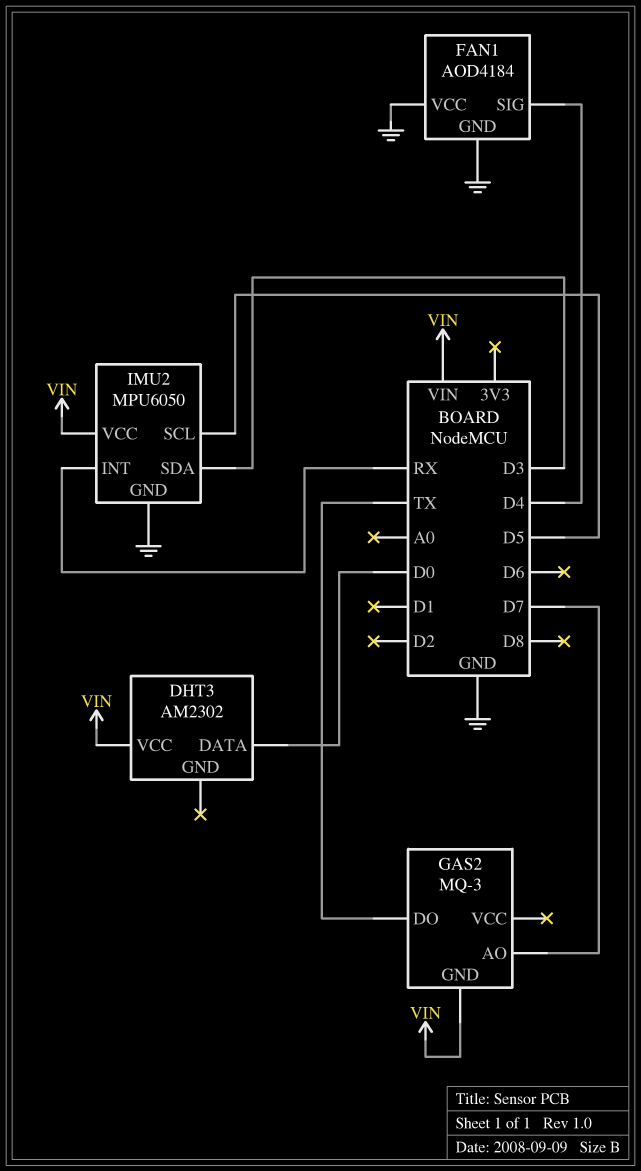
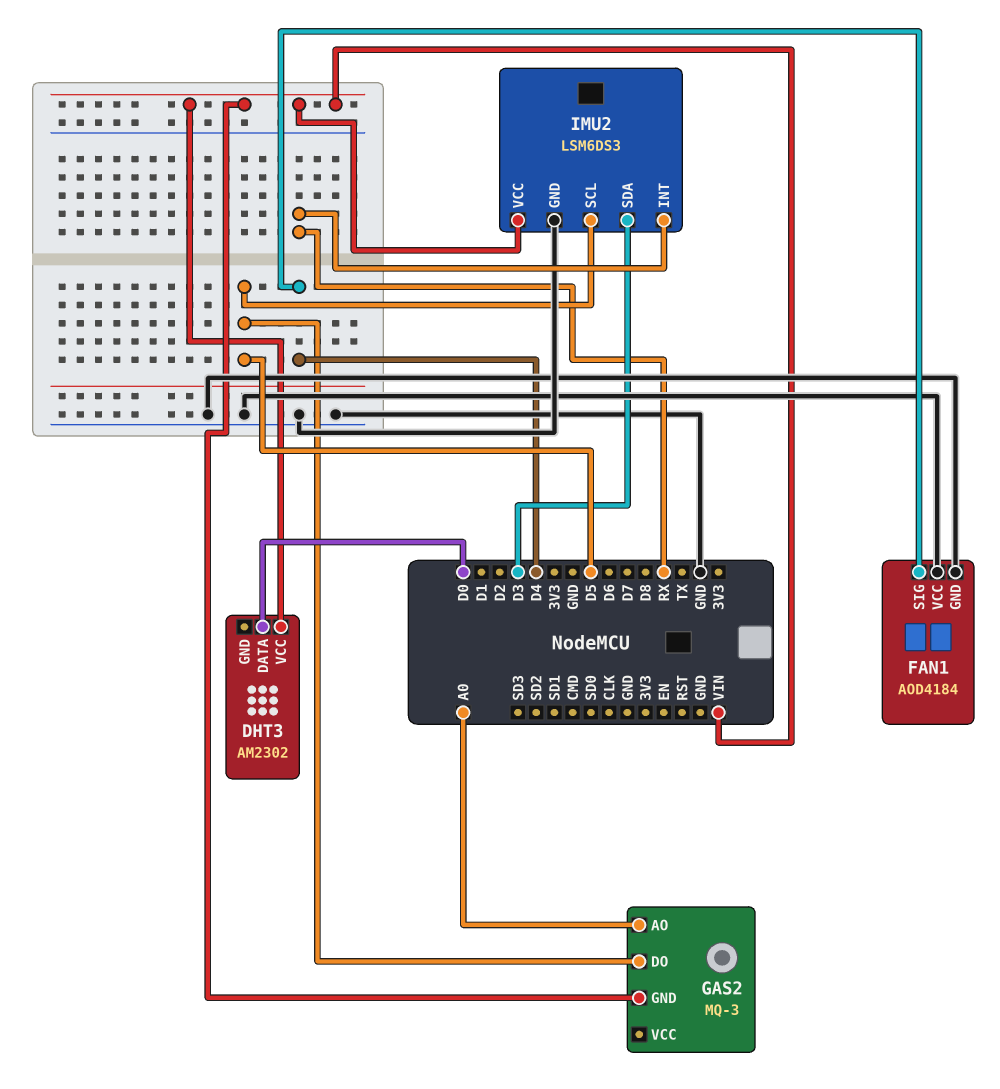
GAS2 pin AO: D7 -> A0
GAS2 pin DO: TX -> D5
IMU2: MPU6050 -> LSM6DS3

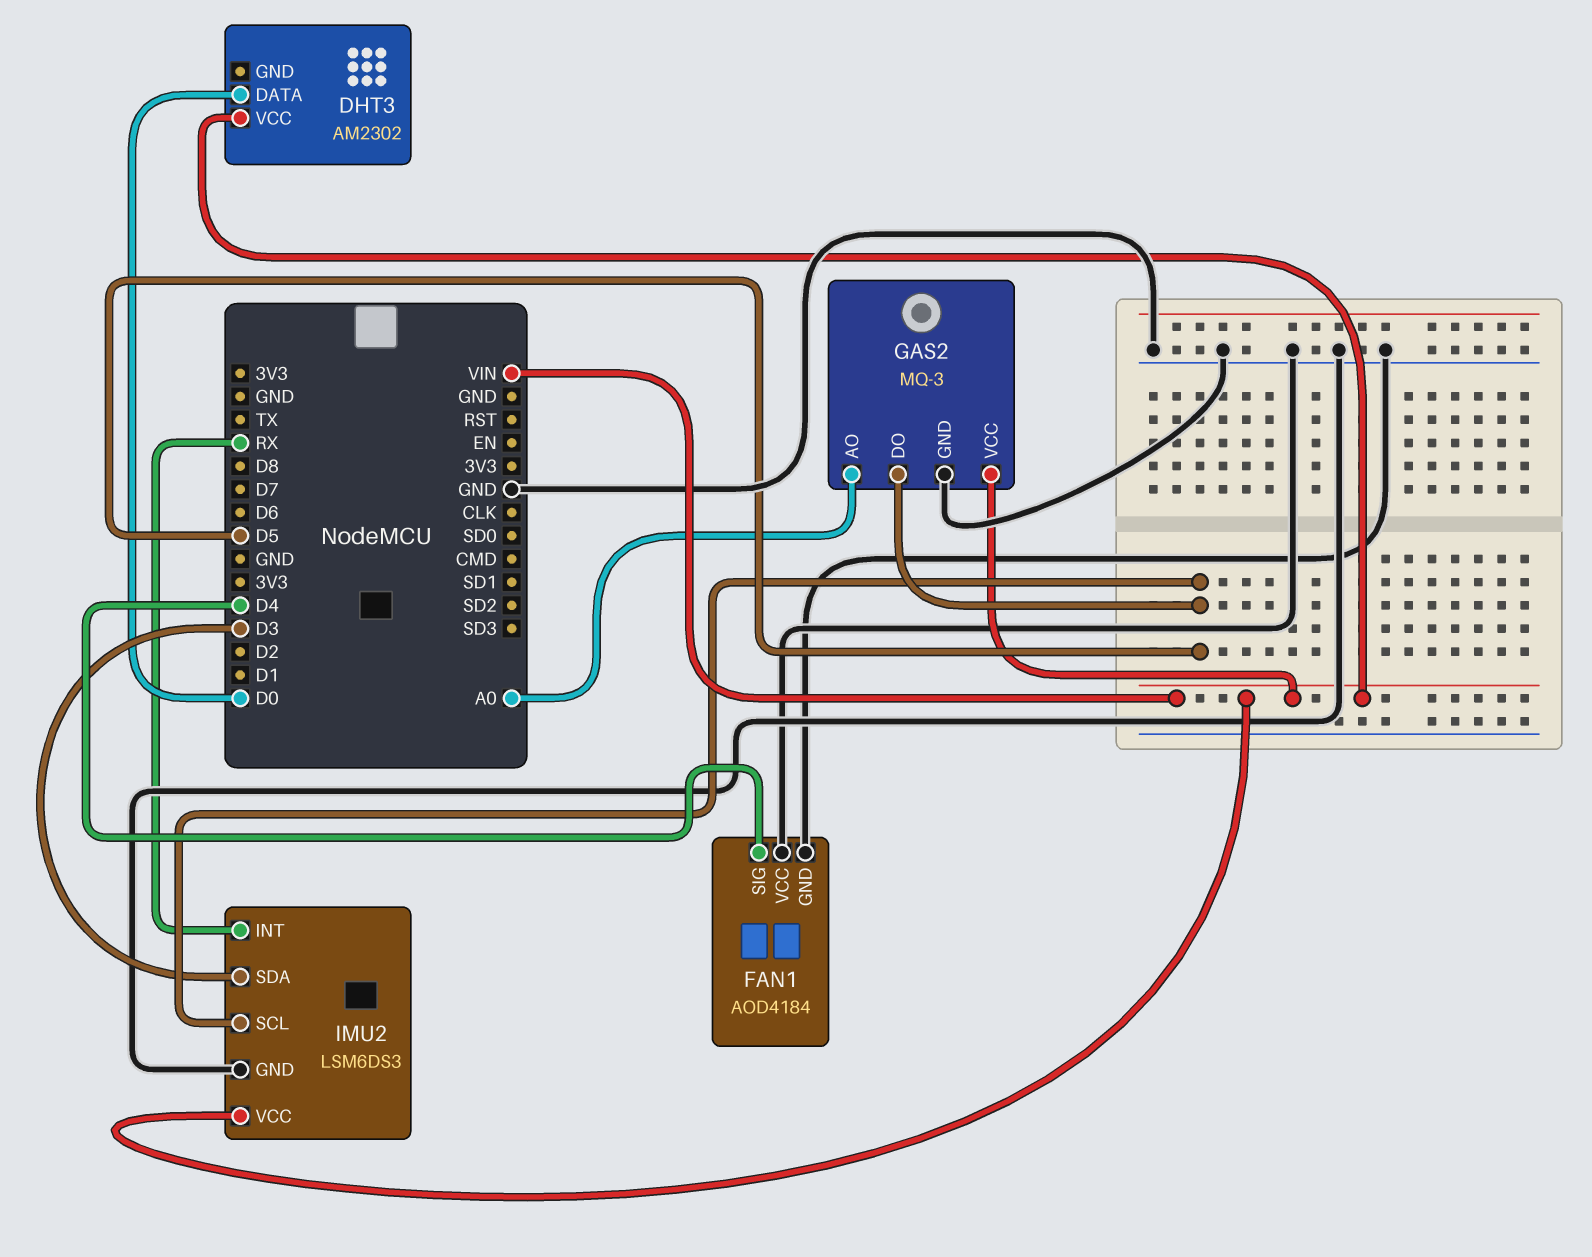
GAS2 pin GND: VIN -> GND
GAS2 pin VCC: none -> VIN

